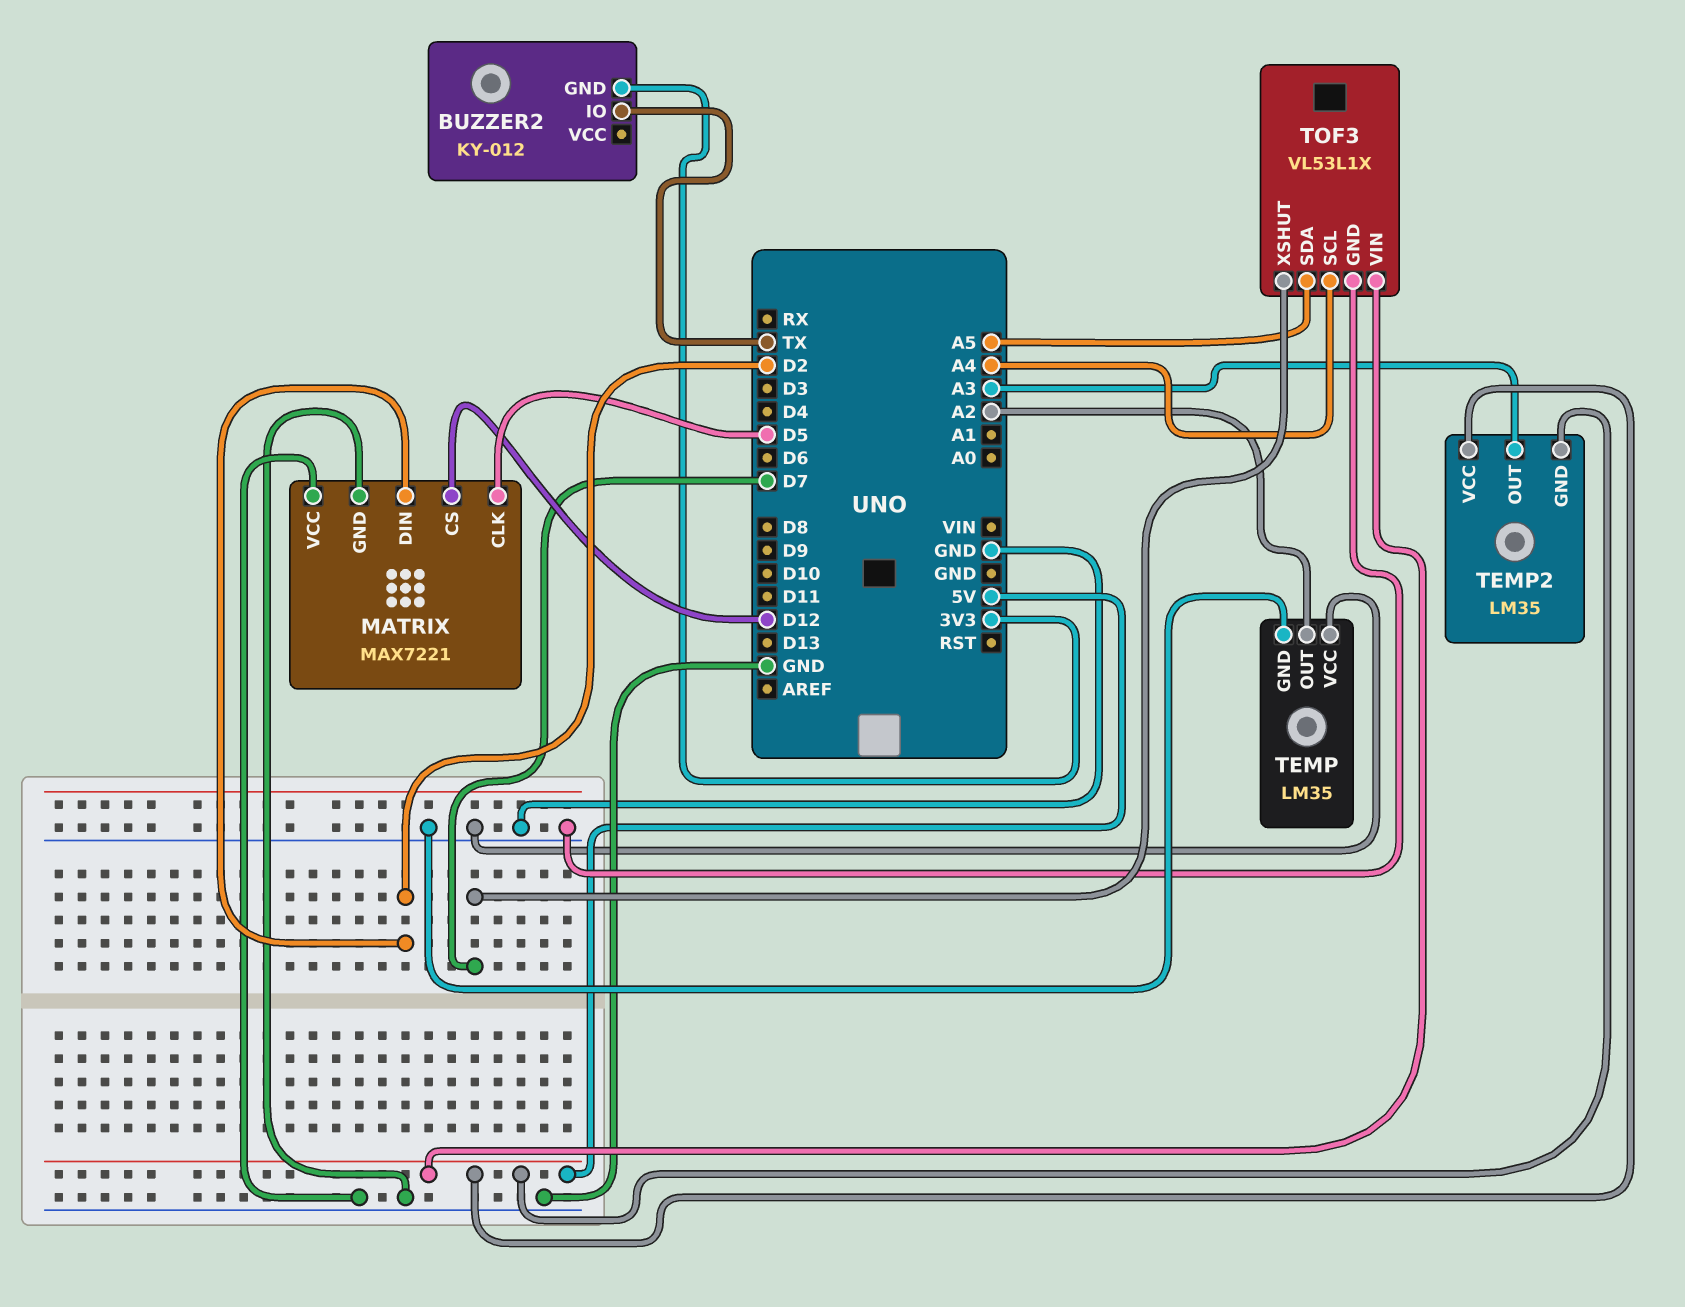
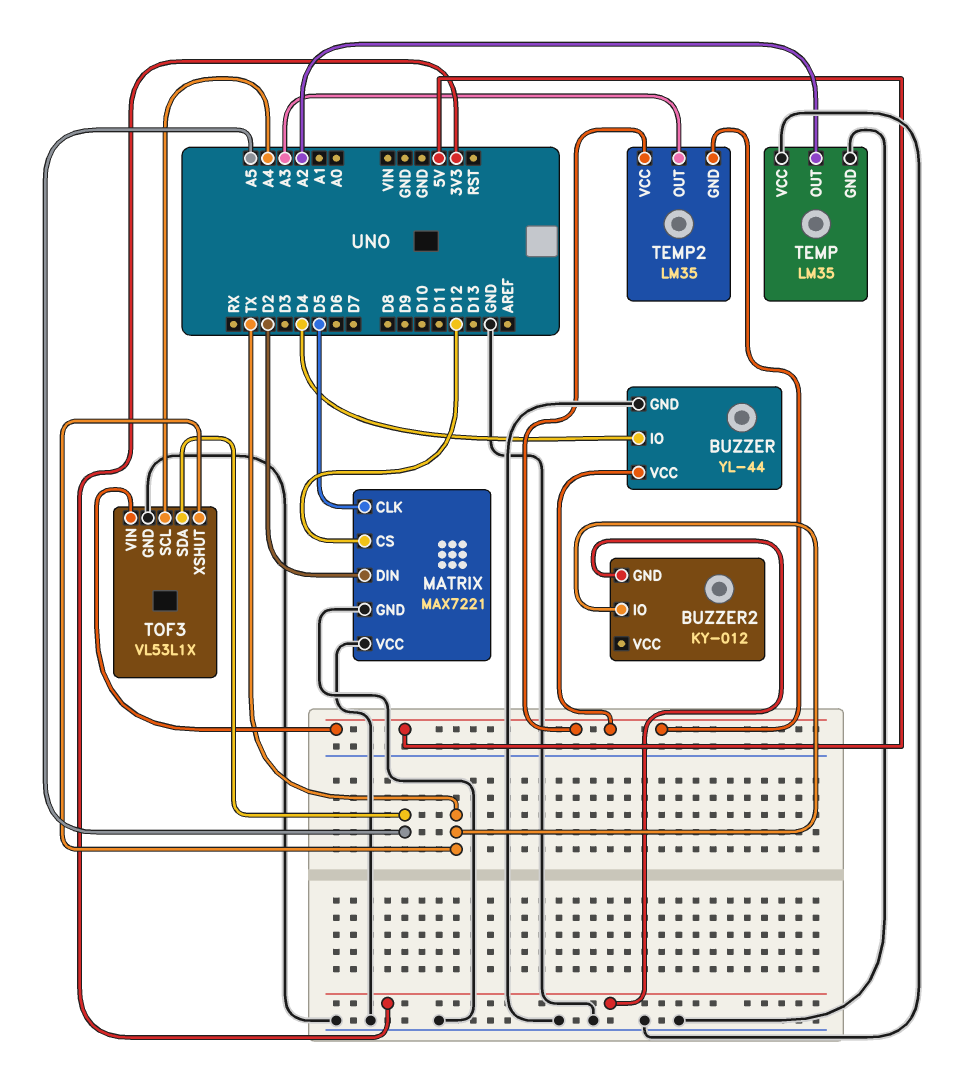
BUZZER: none -> YL-44
BUZZER pin GND: none -> GND
BUZZER pin IO: none -> D4
BUZZER pin VCC: none -> 5V
TOF3 pin XSHUT: D7 -> TX

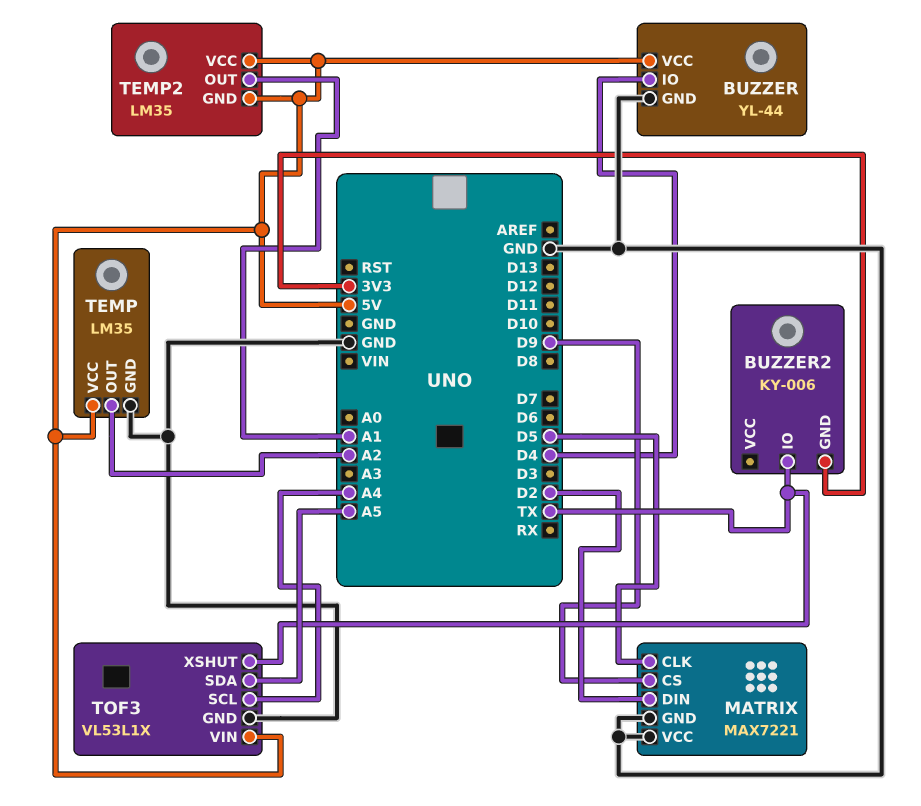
BUZZER2: KY-012 -> KY-006
MATRIX pin CS: D12 -> D9
TEMP pin VCC: GND -> 5V
TEMP2 pin OUT: A3 -> A1

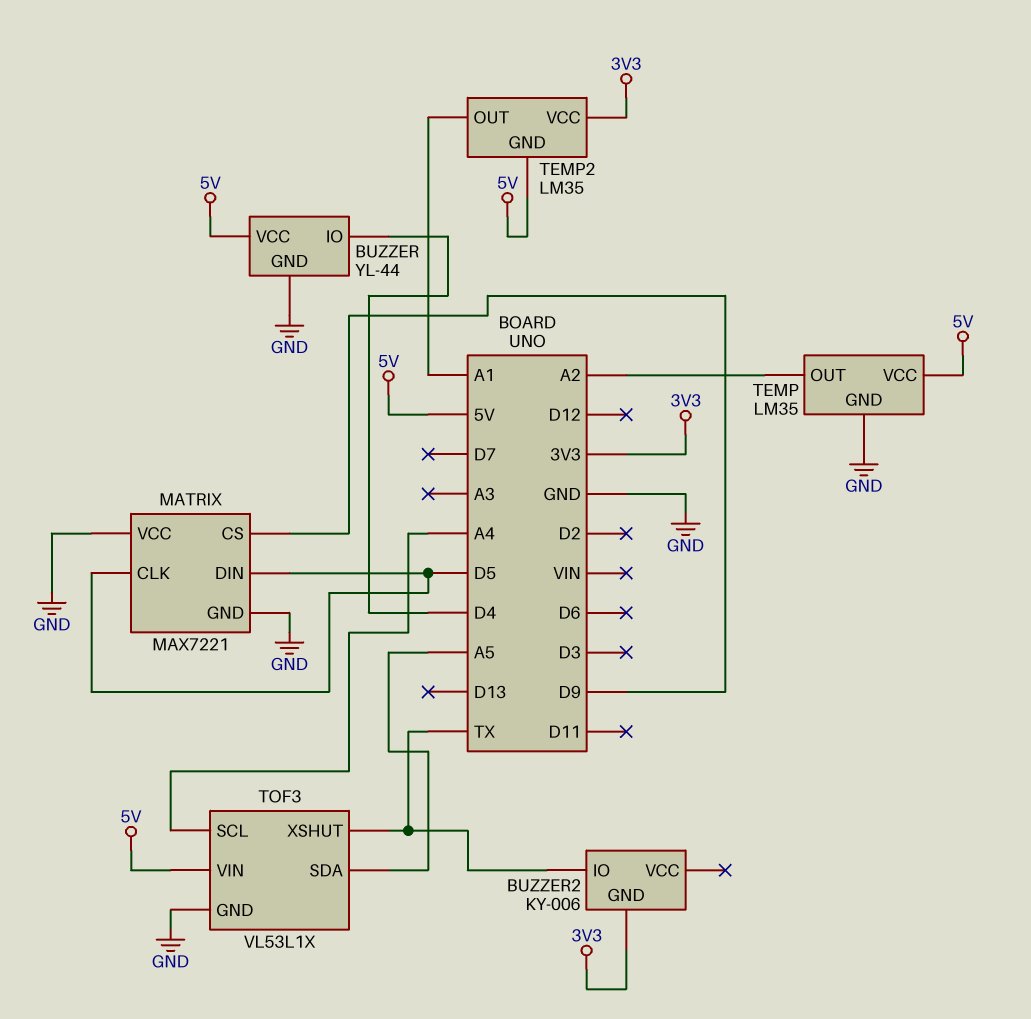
MATRIX pin DIN: D2 -> D5
TEMP2 pin VCC: 5V -> 3V3

